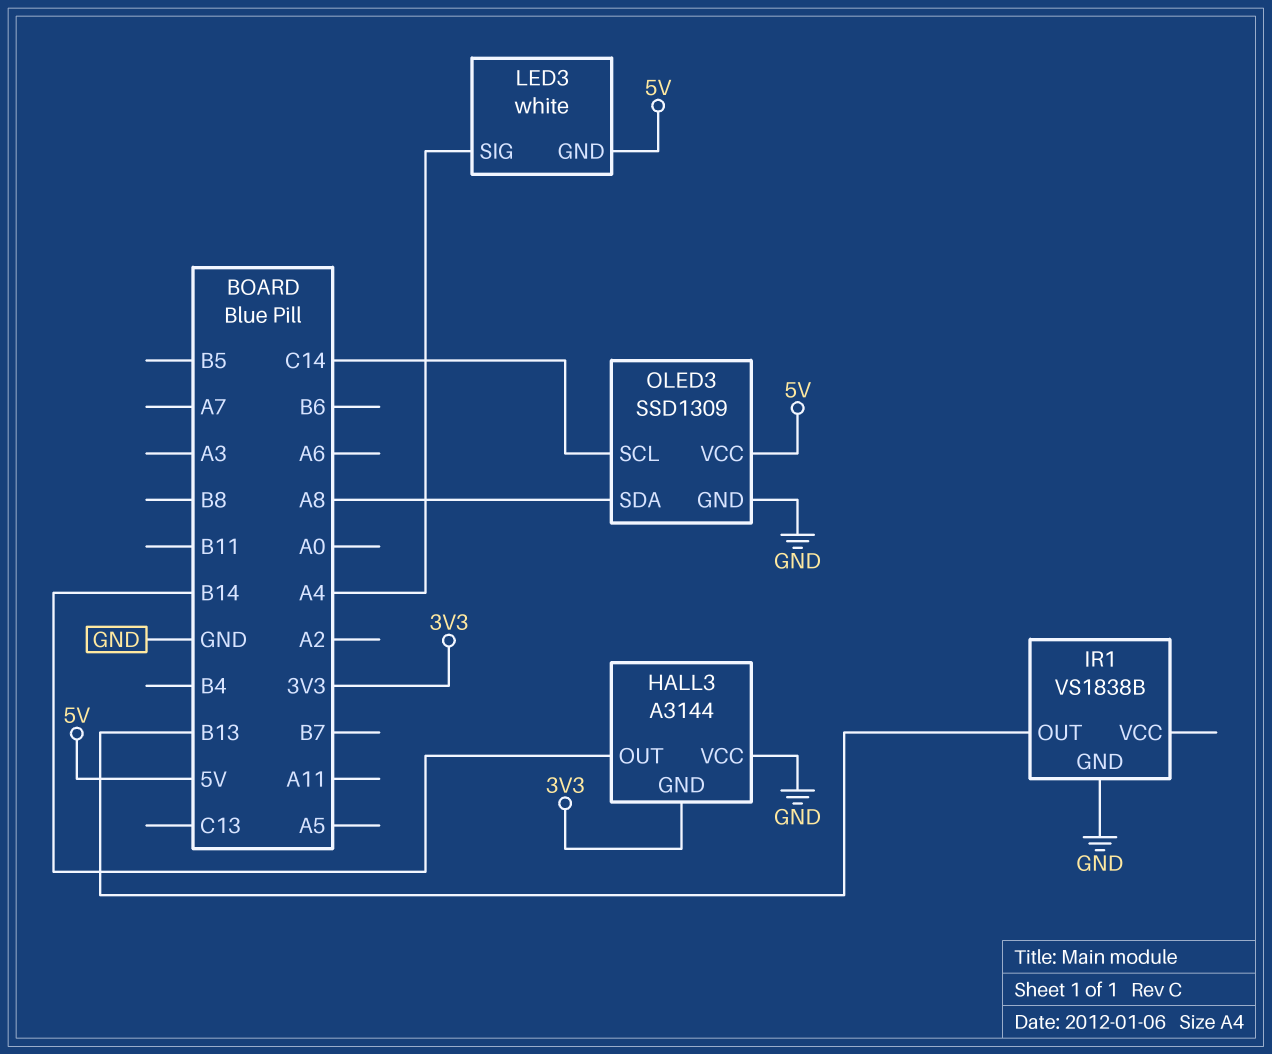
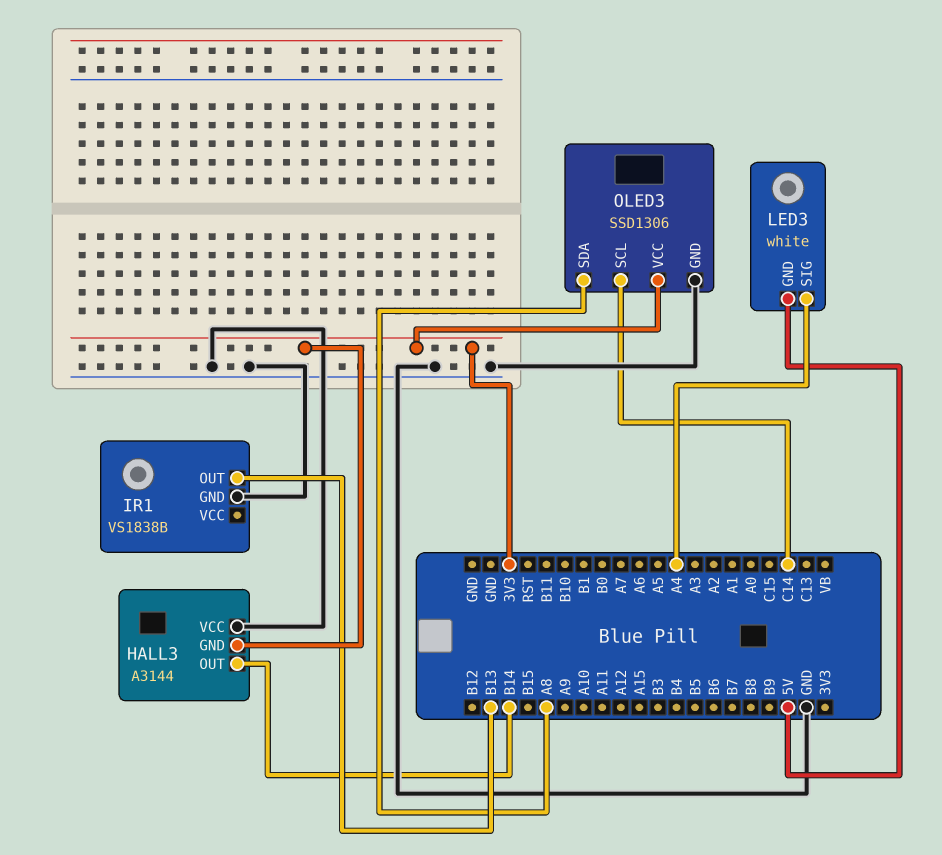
OLED3: SSD1309 -> SSD1306
OLED3 pin VCC: 5V -> 3V3

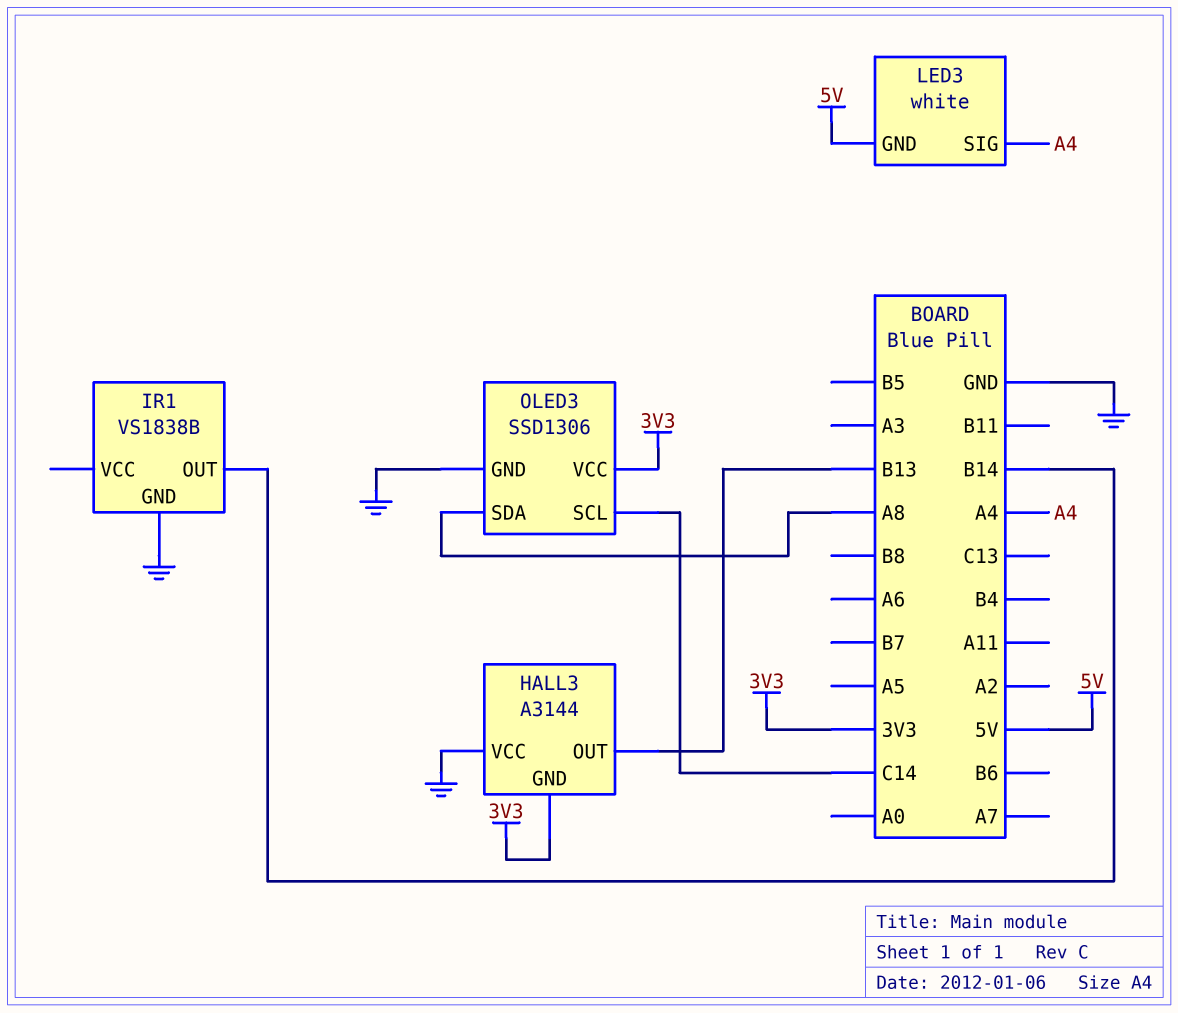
HALL3 pin OUT: B14 -> B13
IR1 pin OUT: B13 -> B14

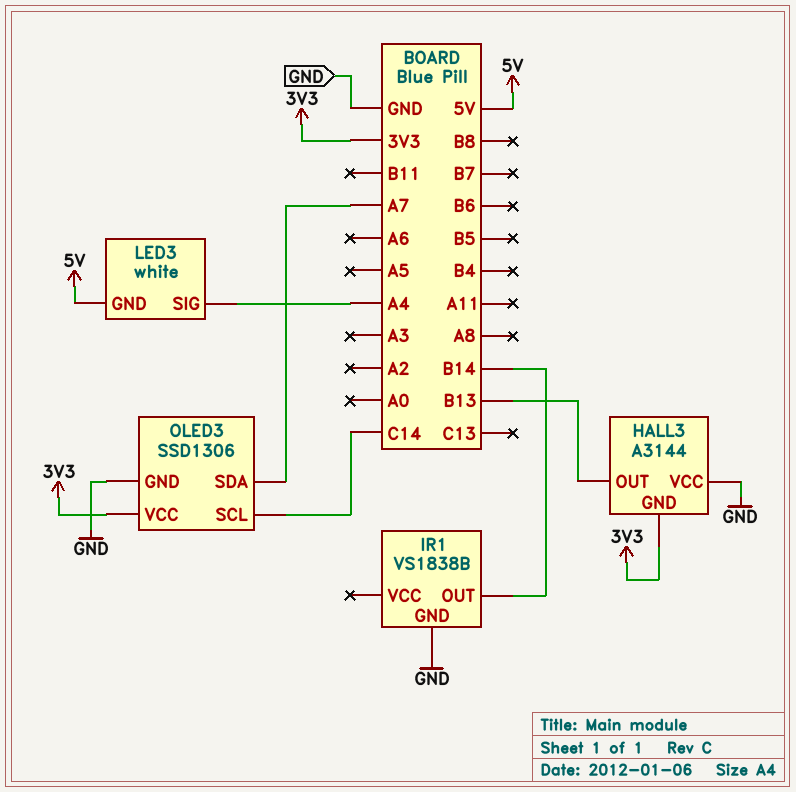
OLED3 pin SDA: A8 -> A7

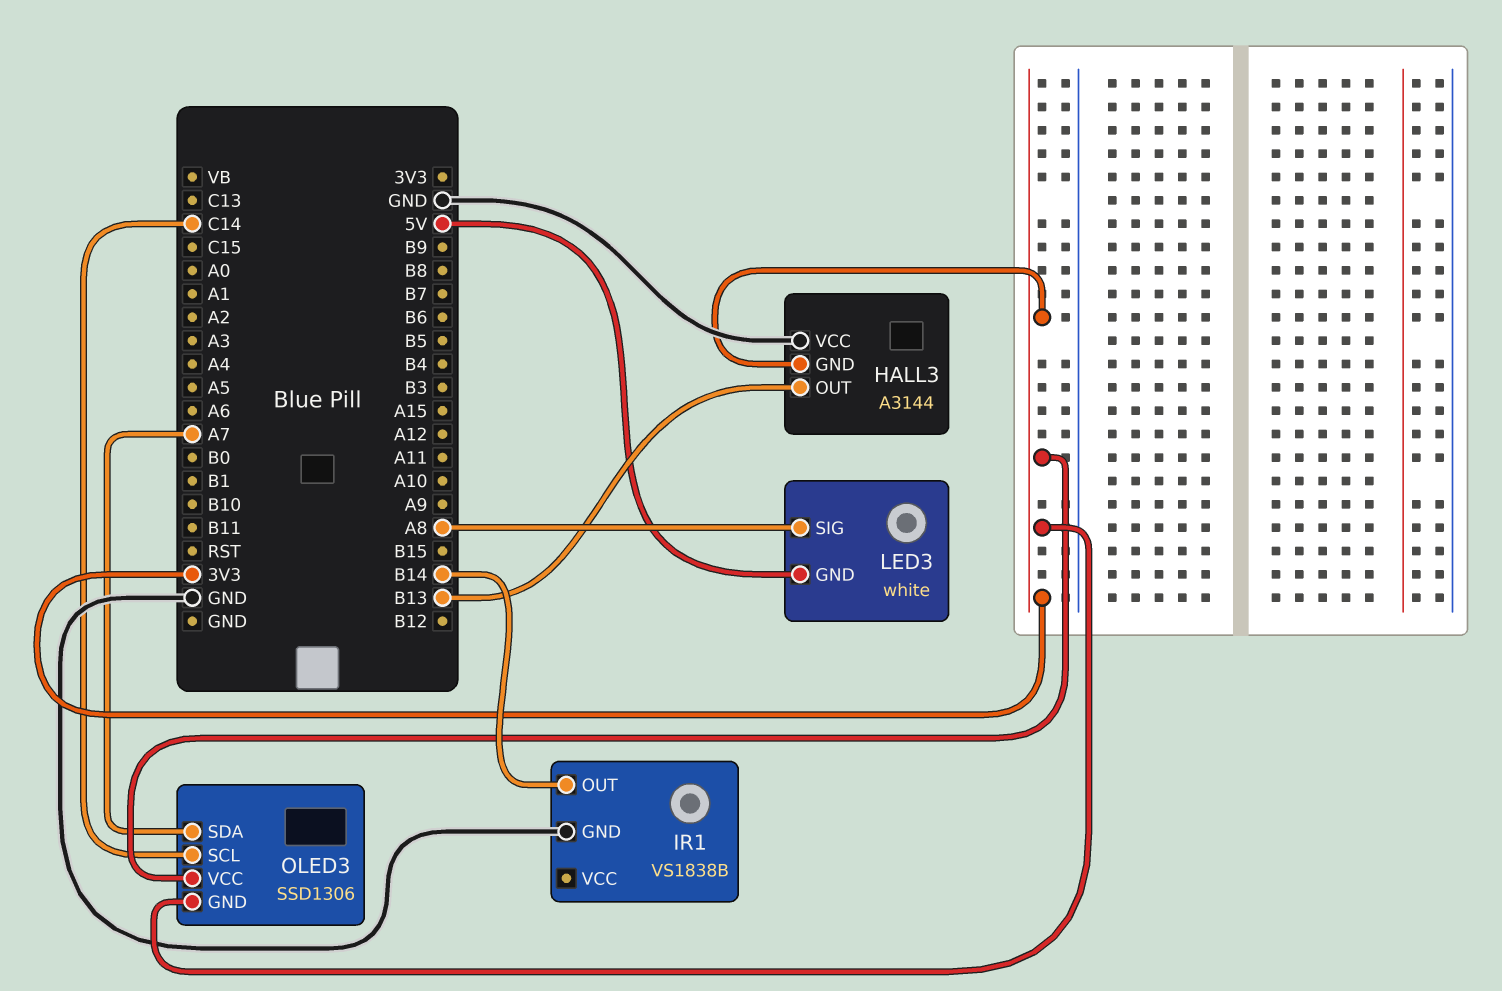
LED3 pin SIG: A4 -> A8
OLED3 pin GND: GND -> 3V3

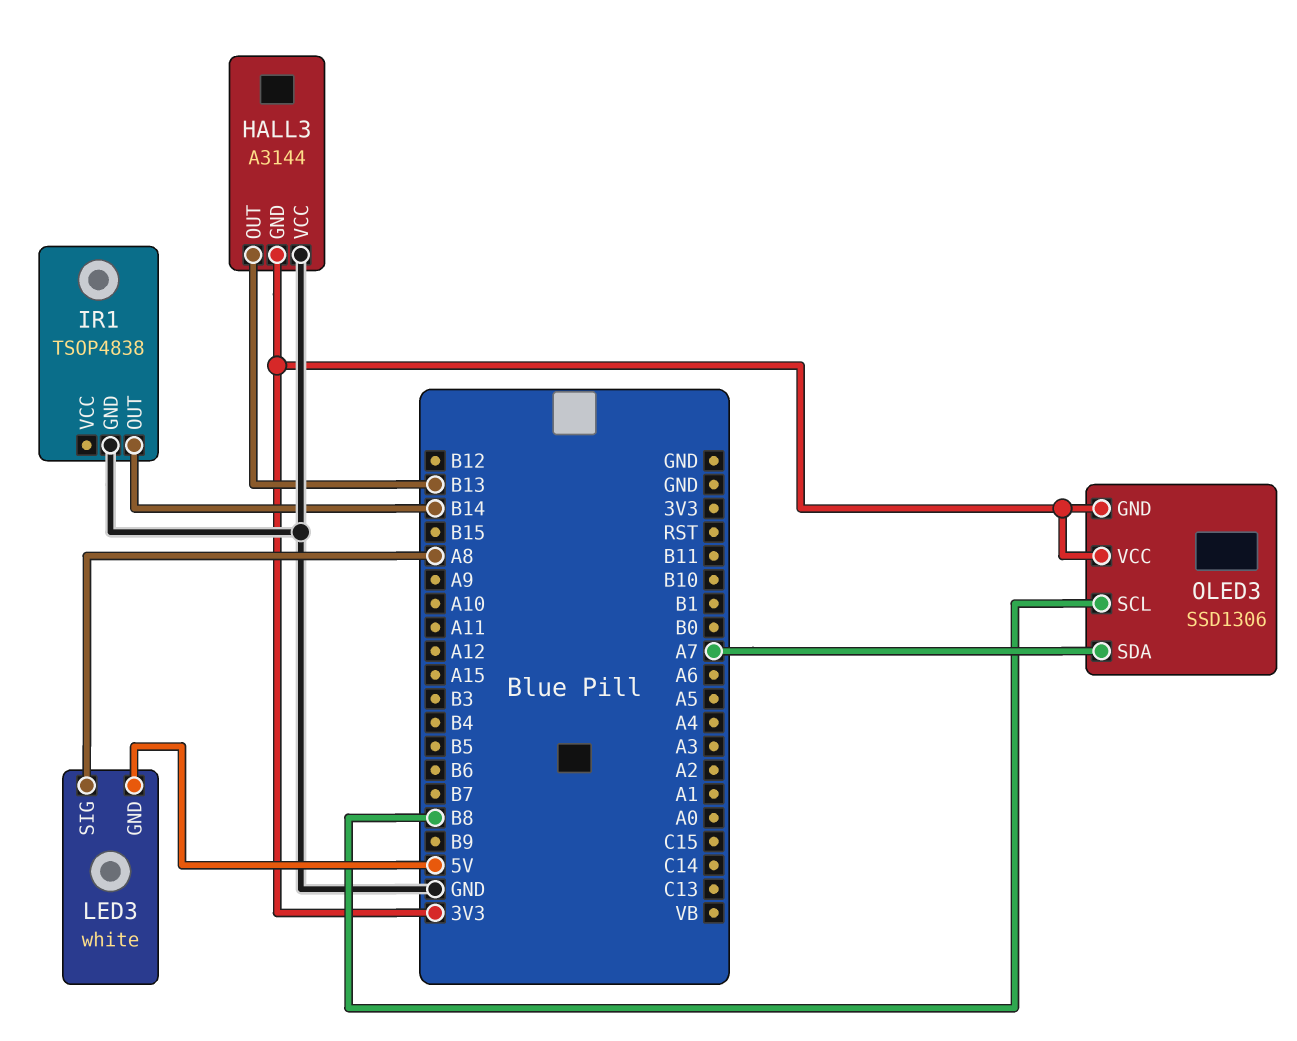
IR1: VS1838B -> TSOP4838
OLED3 pin SCL: C14 -> B8

